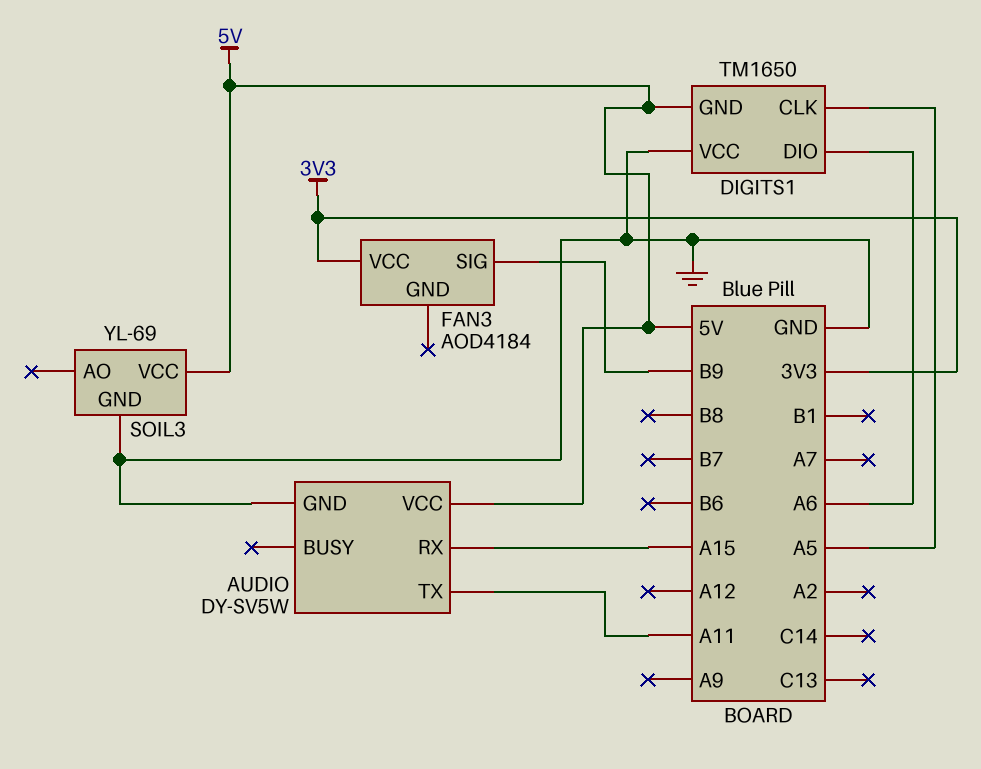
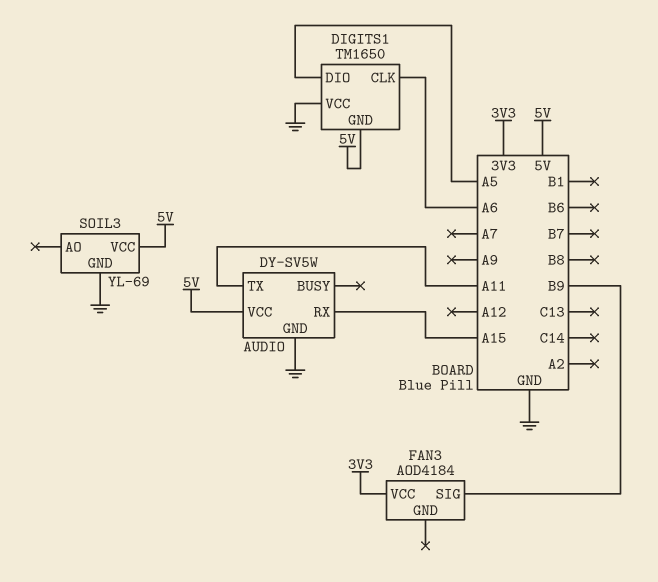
DIGITS1 pin CLK: A5 -> A6
DIGITS1 pin DIO: A6 -> A5

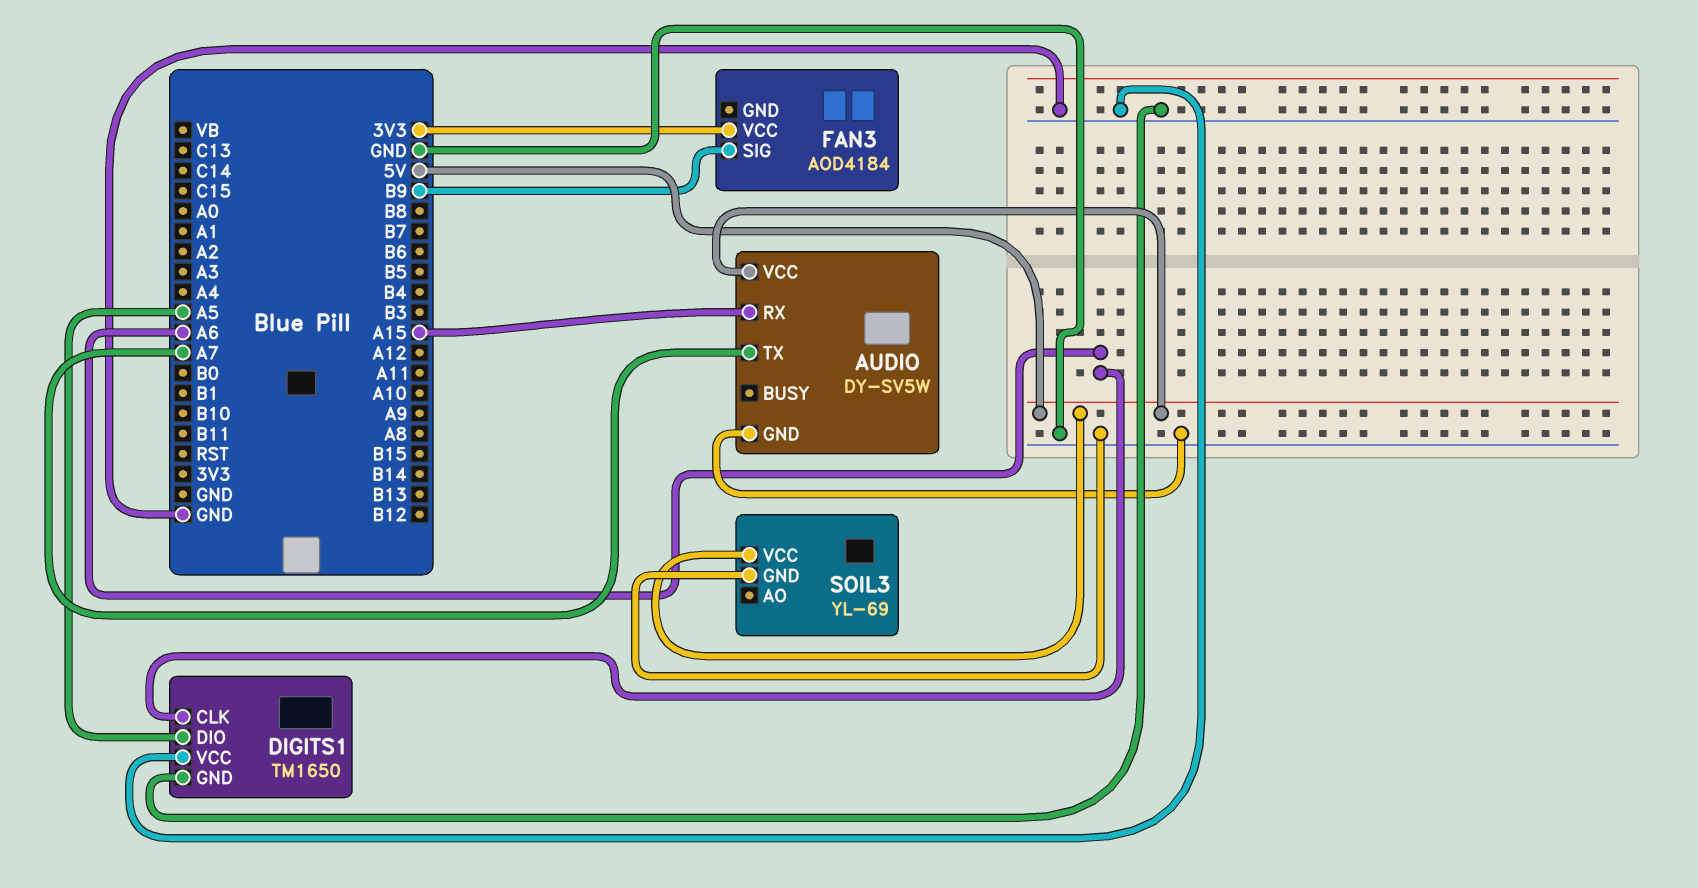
AUDIO pin TX: A11 -> A7
DIGITS1 pin GND: 5V -> GND

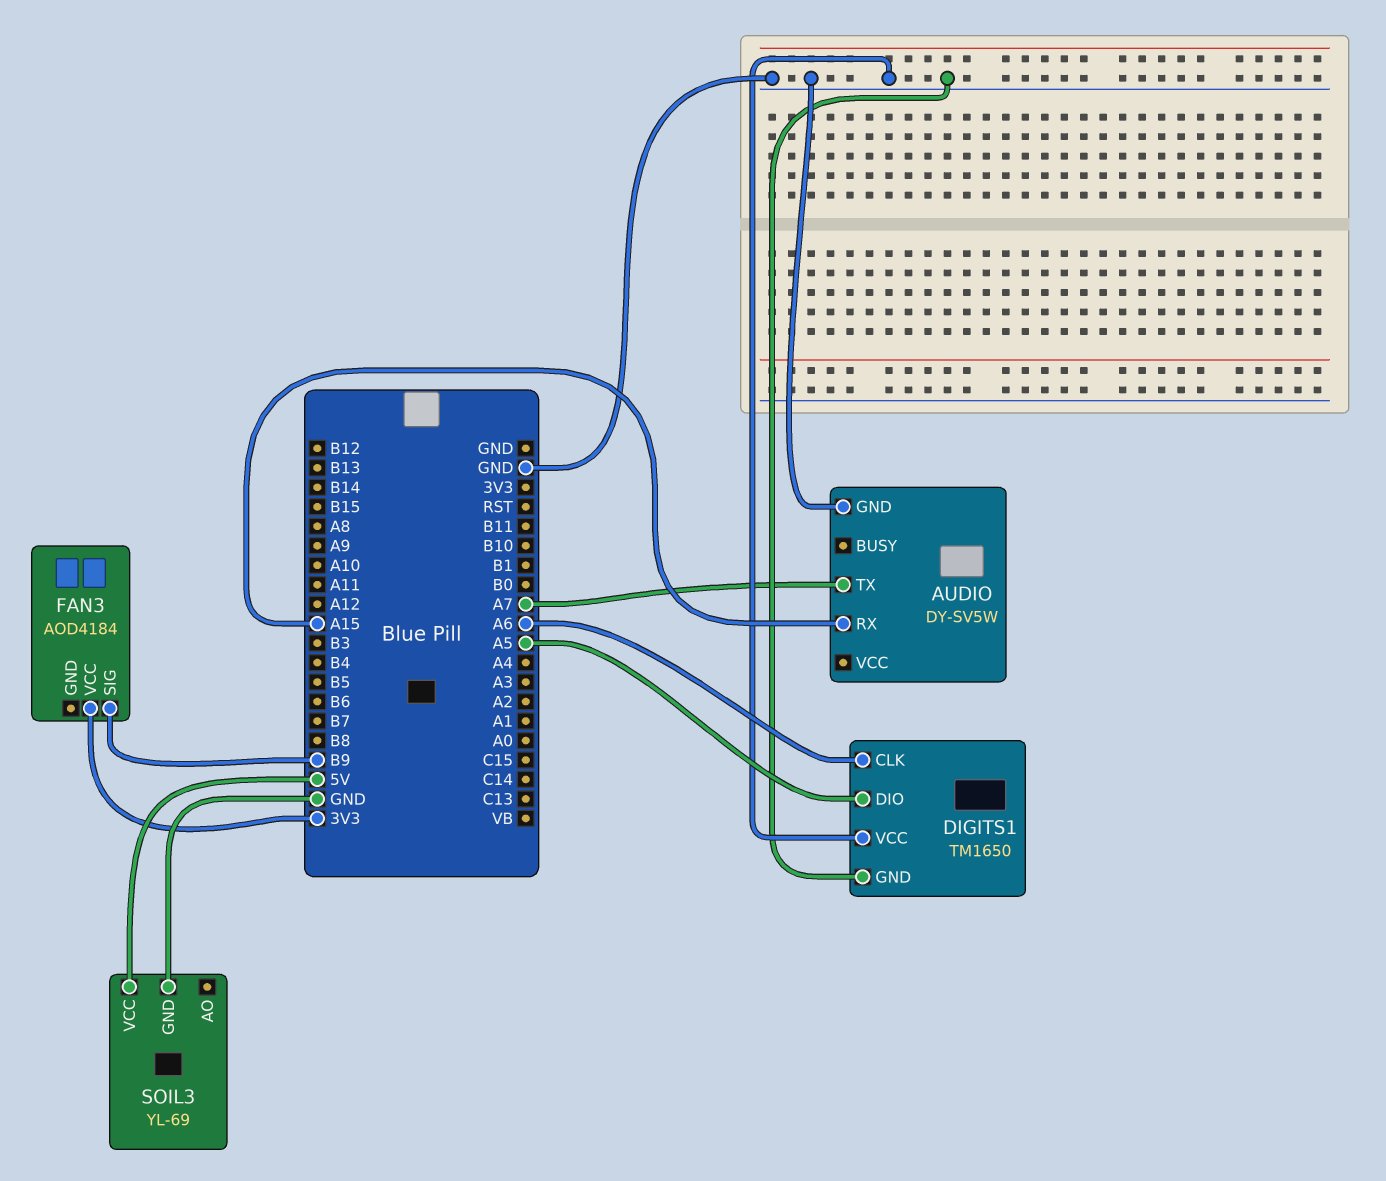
AUDIO pin VCC: 5V -> none

